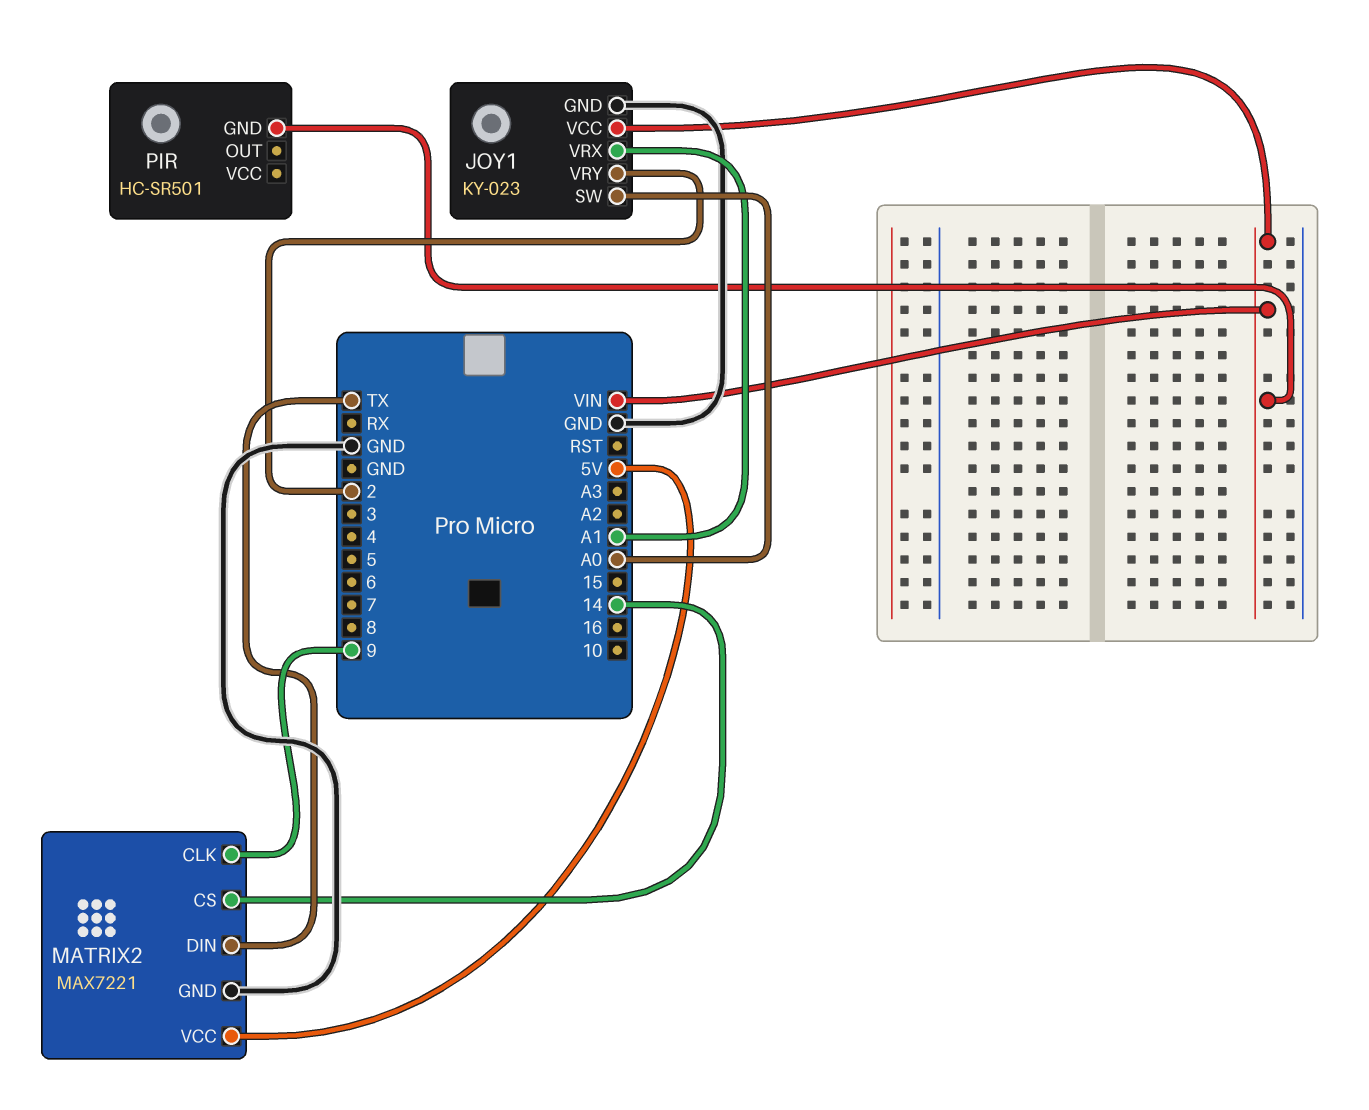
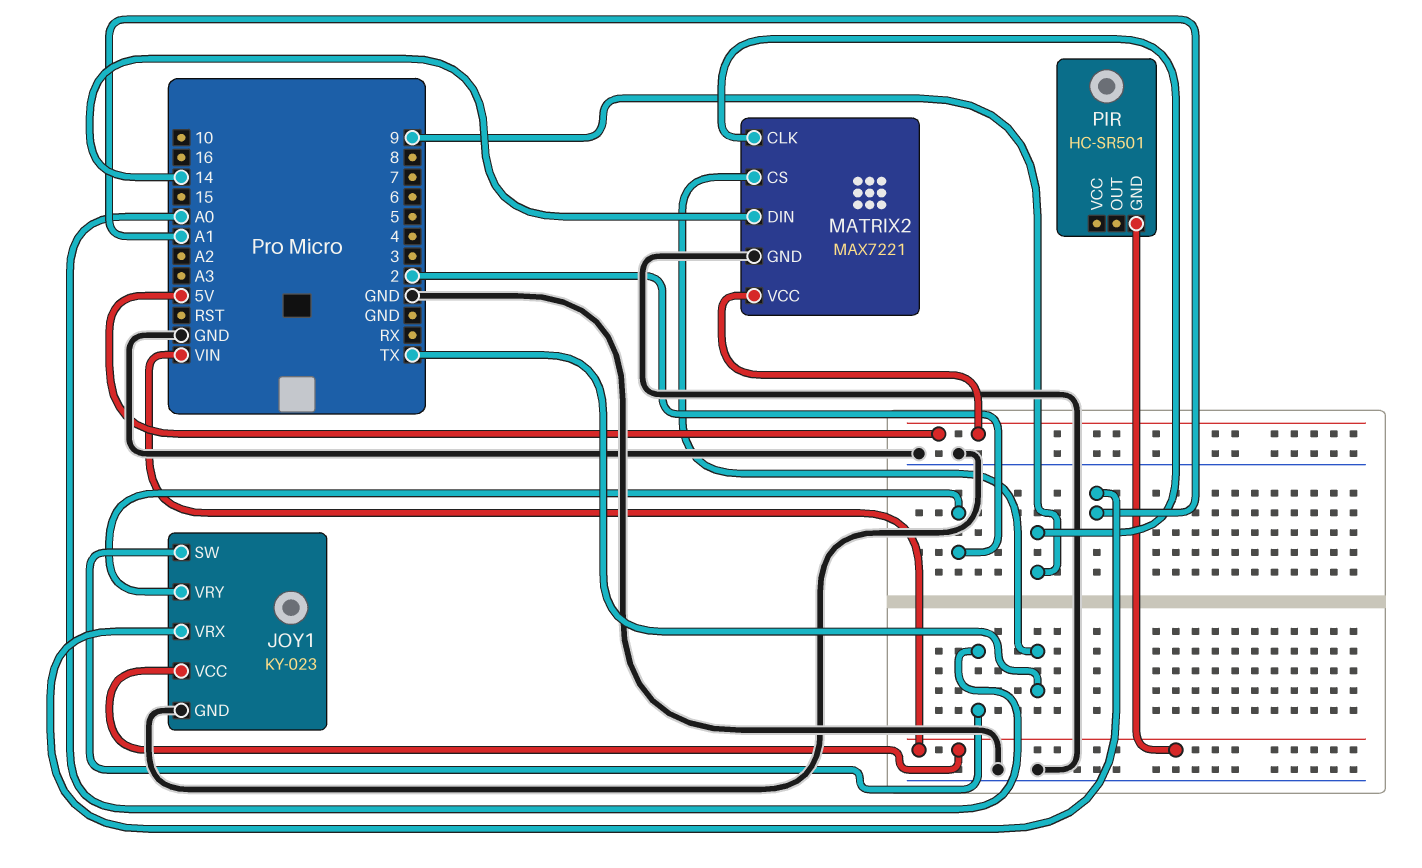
MATRIX2 pin CS: 14 -> TX
MATRIX2 pin DIN: TX -> 14

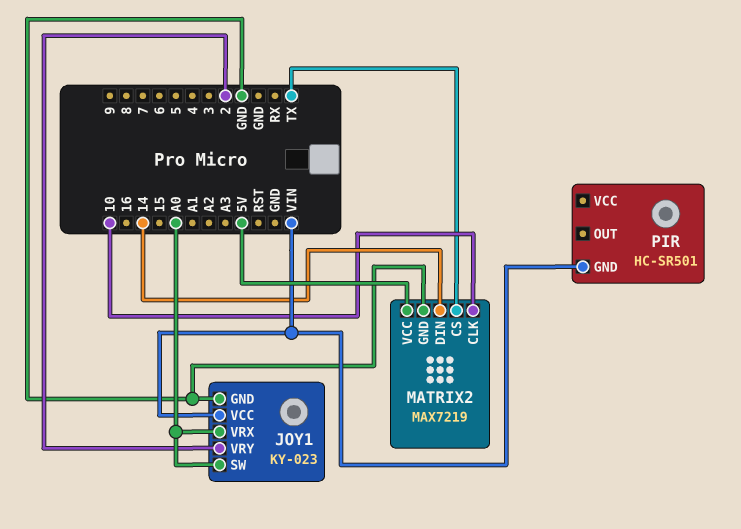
JOY1 pin VRX: A1 -> A0
MATRIX2: MAX7221 -> MAX7219
MATRIX2 pin CLK: 9 -> 10

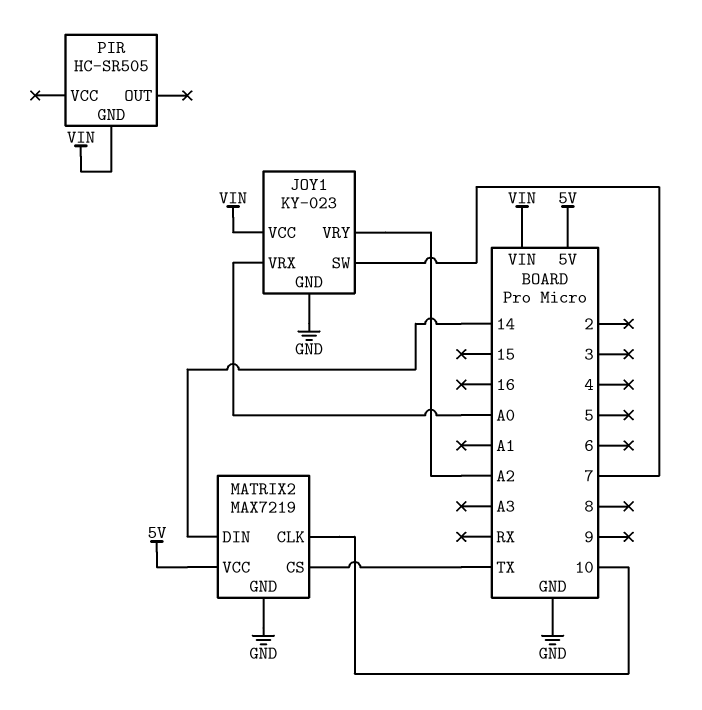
JOY1 pin SW: A0 -> 7
JOY1 pin VRY: 2 -> A2
PIR: HC-SR501 -> HC-SR505

